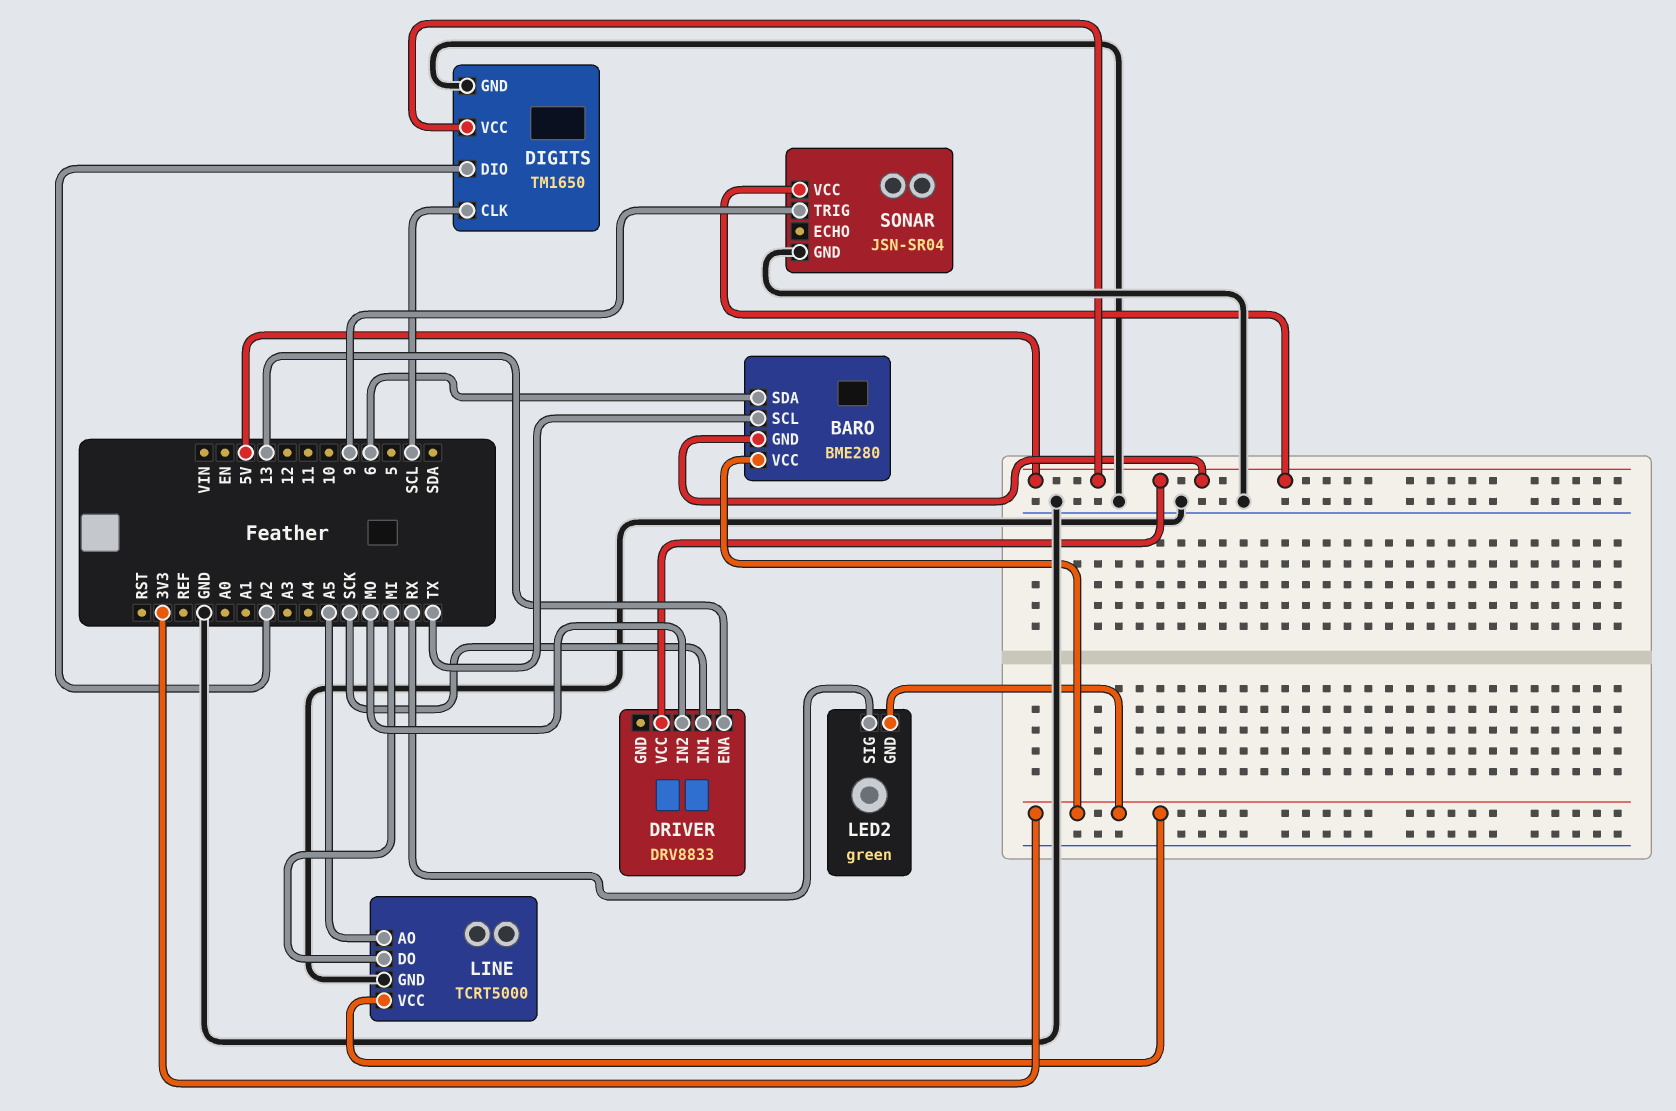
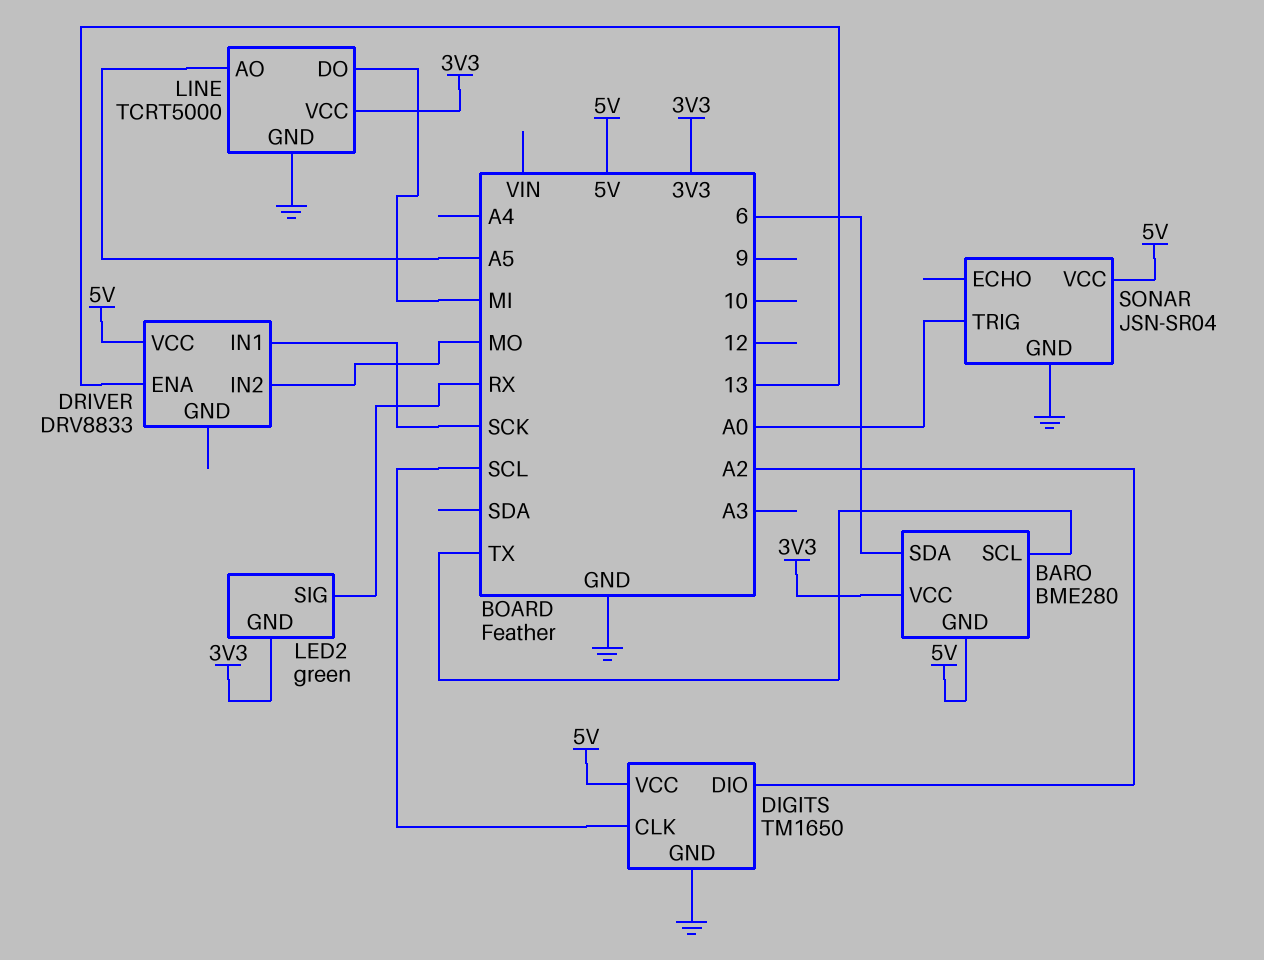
SONAR pin TRIG: 9 -> A0

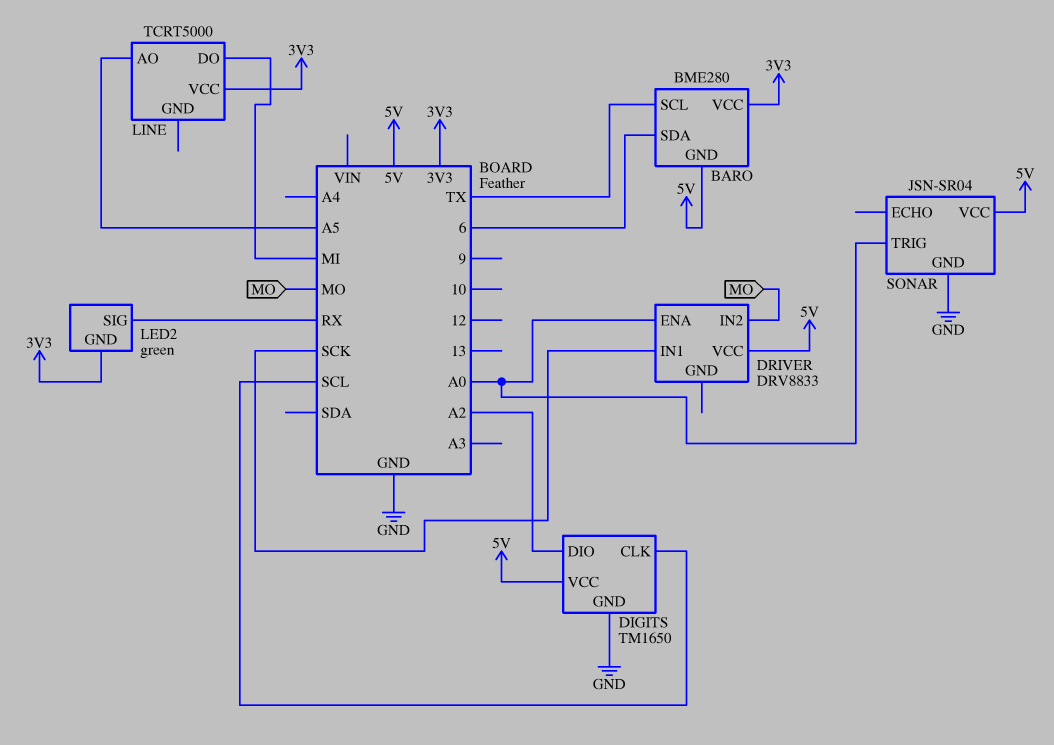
DRIVER pin ENA: 13 -> A0
LINE pin GND: GND -> none

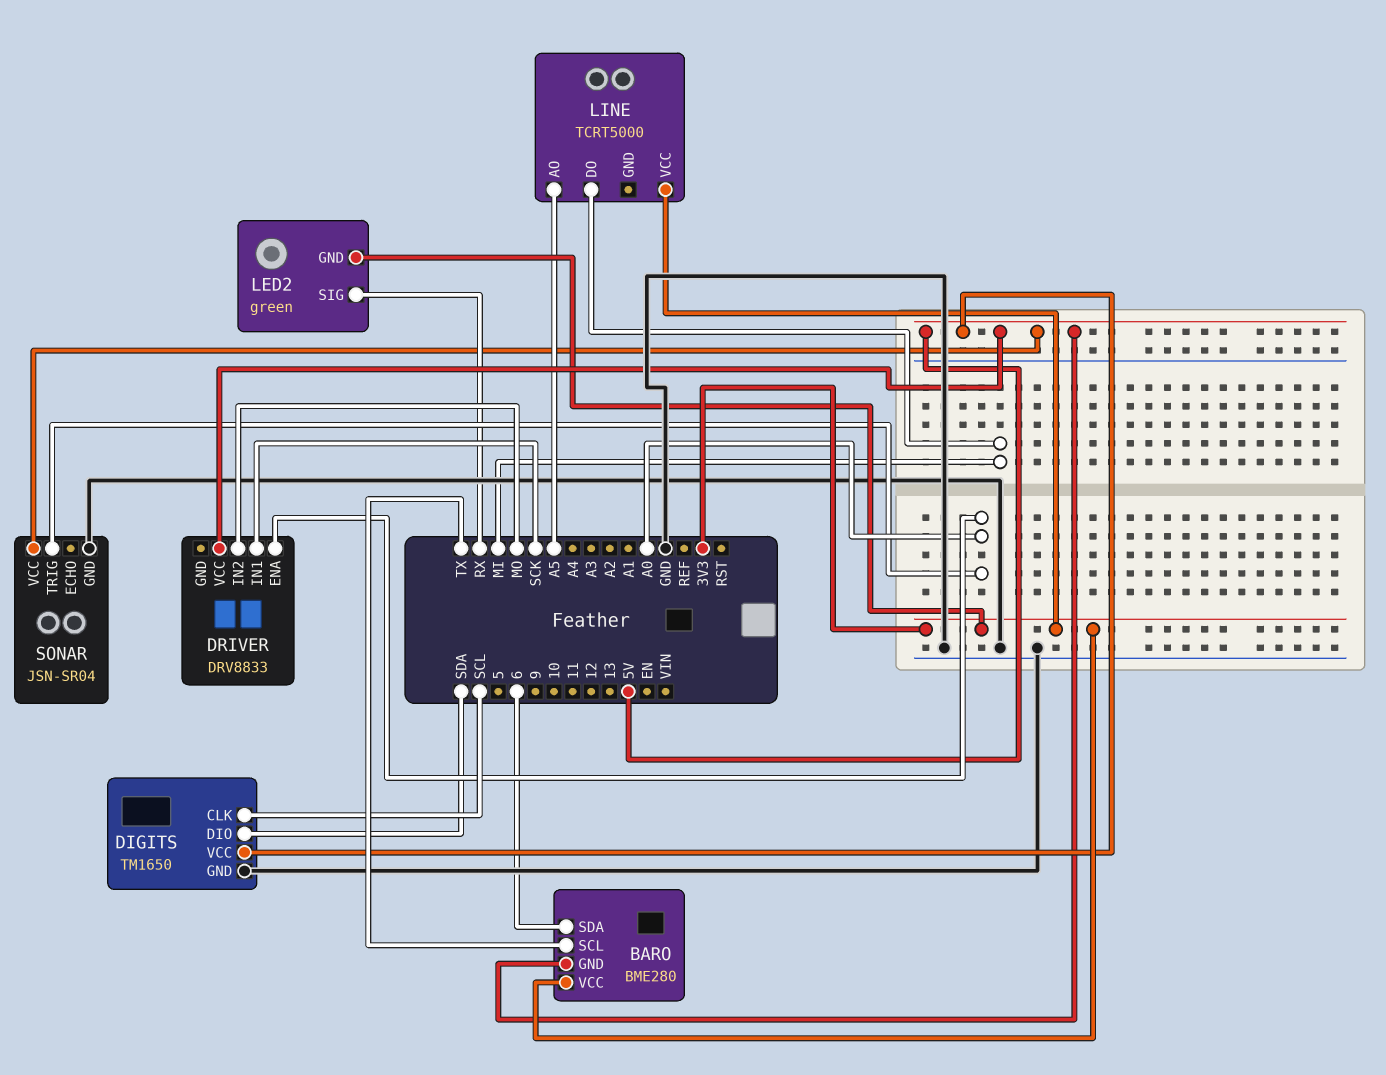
DIGITS pin DIO: A2 -> SDA

